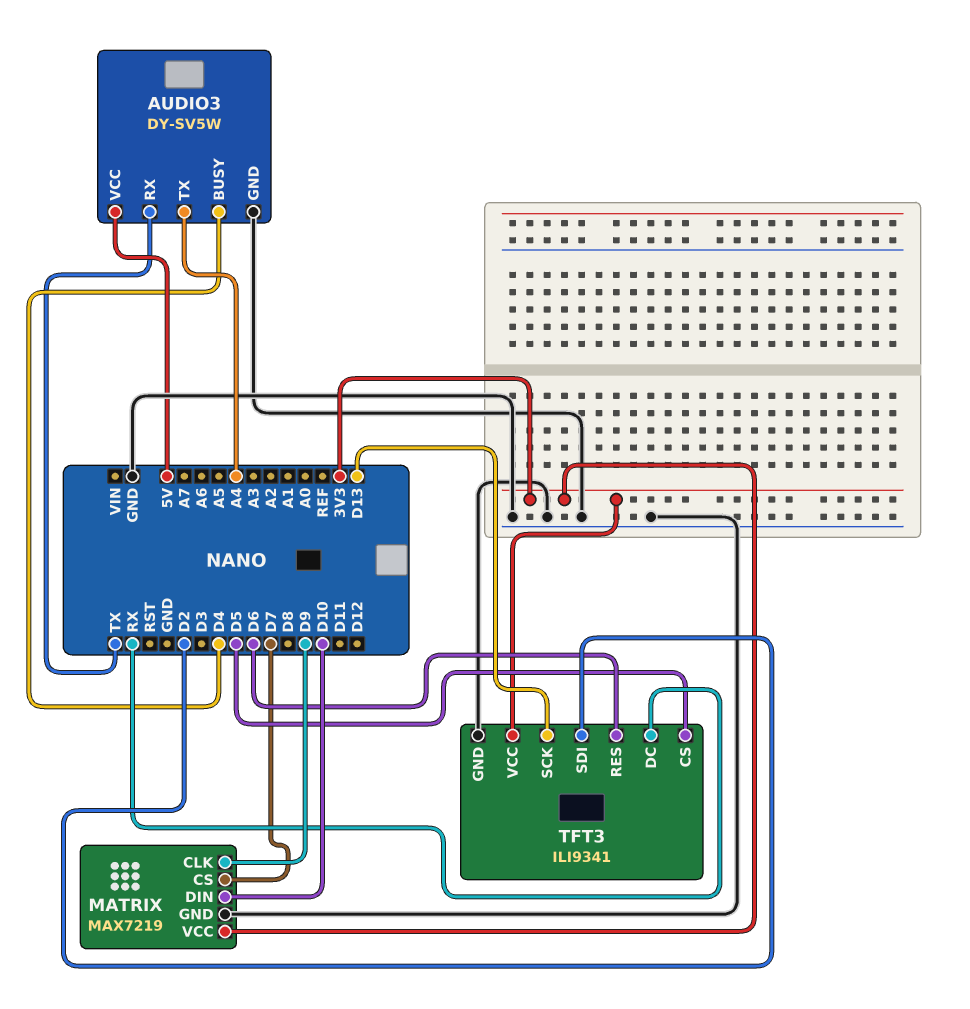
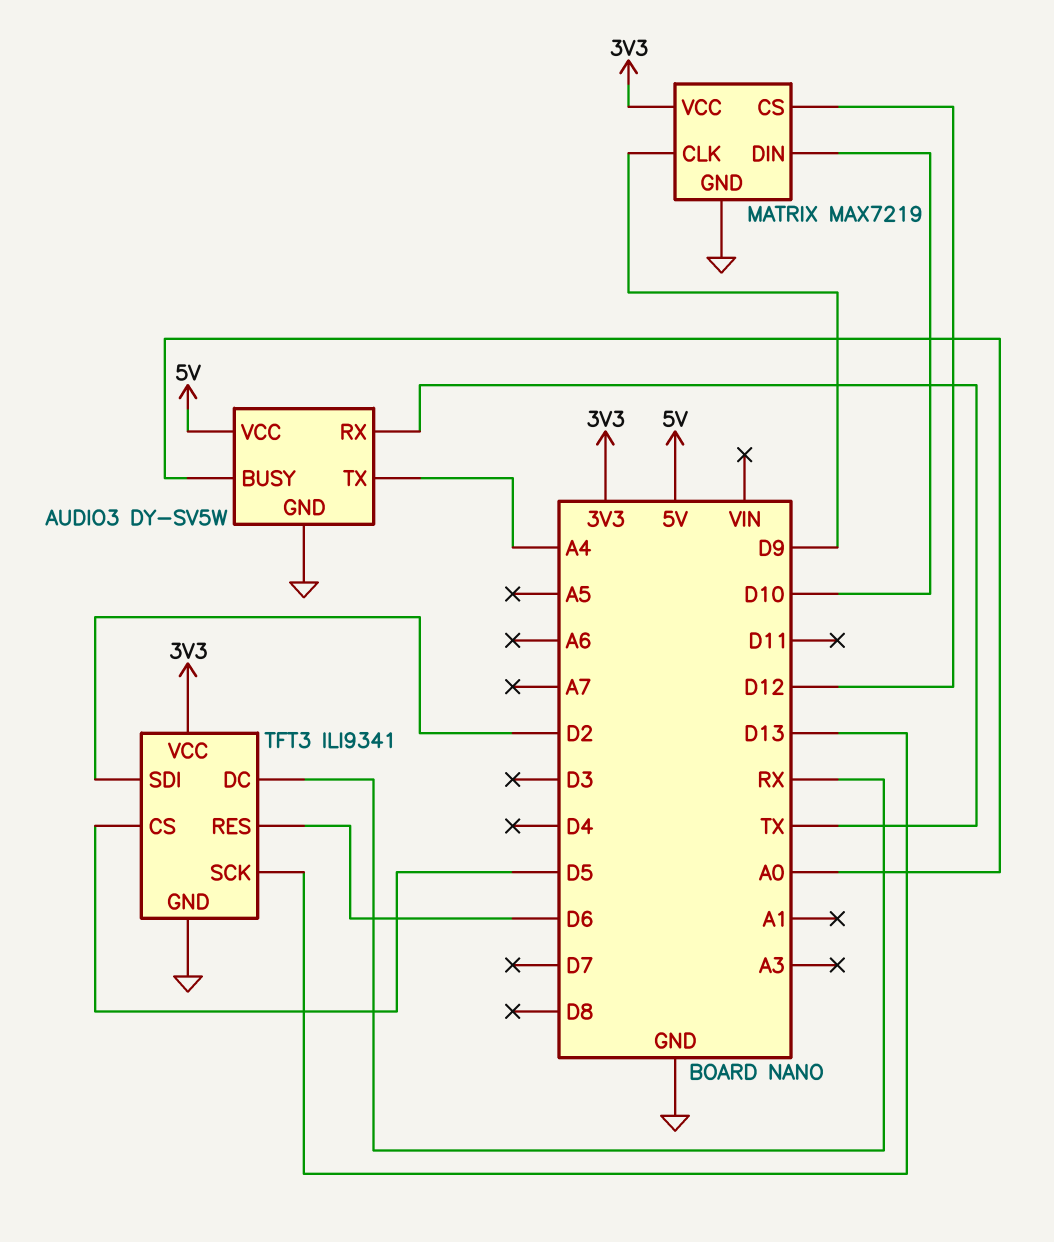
AUDIO3 pin BUSY: D4 -> A0
MATRIX pin CS: D7 -> D12

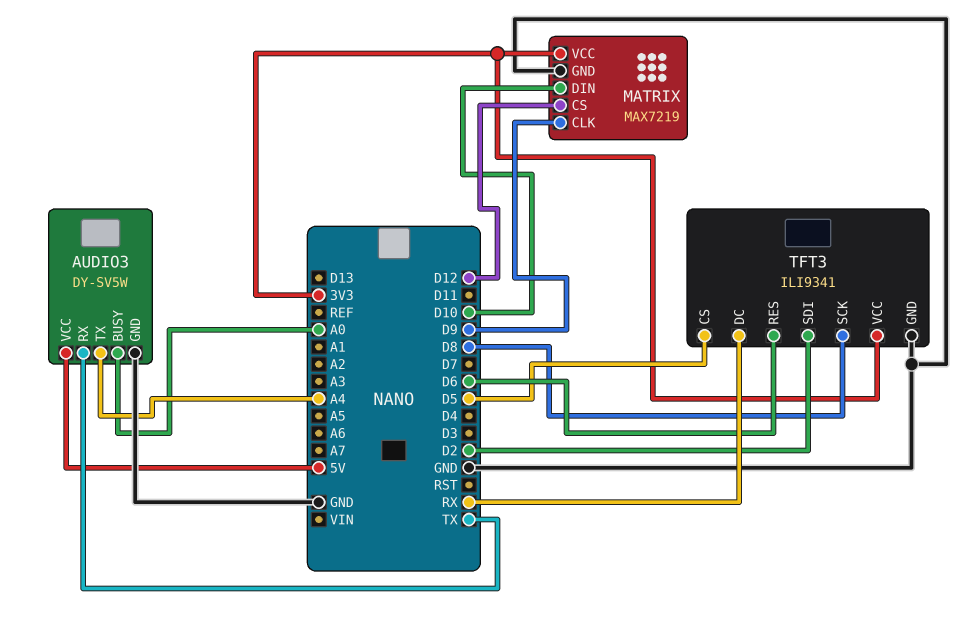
TFT3 pin SCK: D13 -> D8

